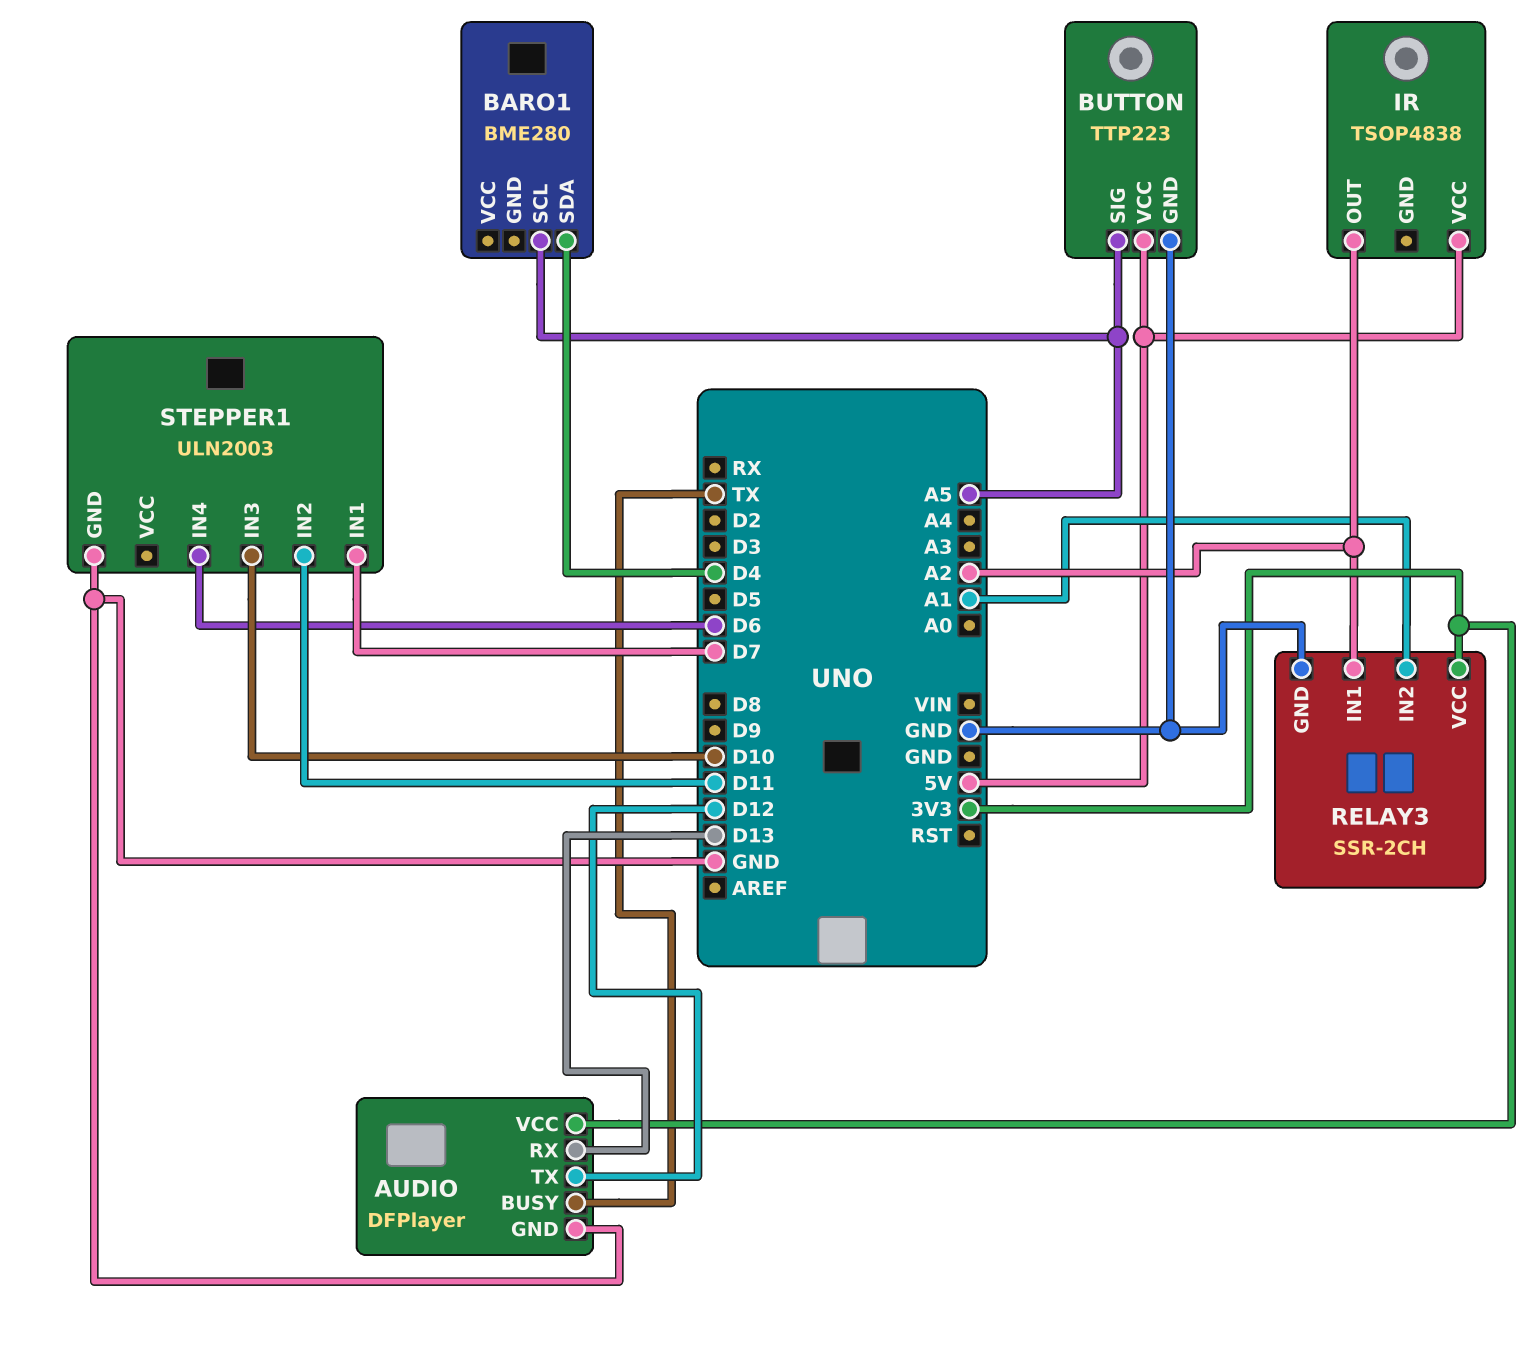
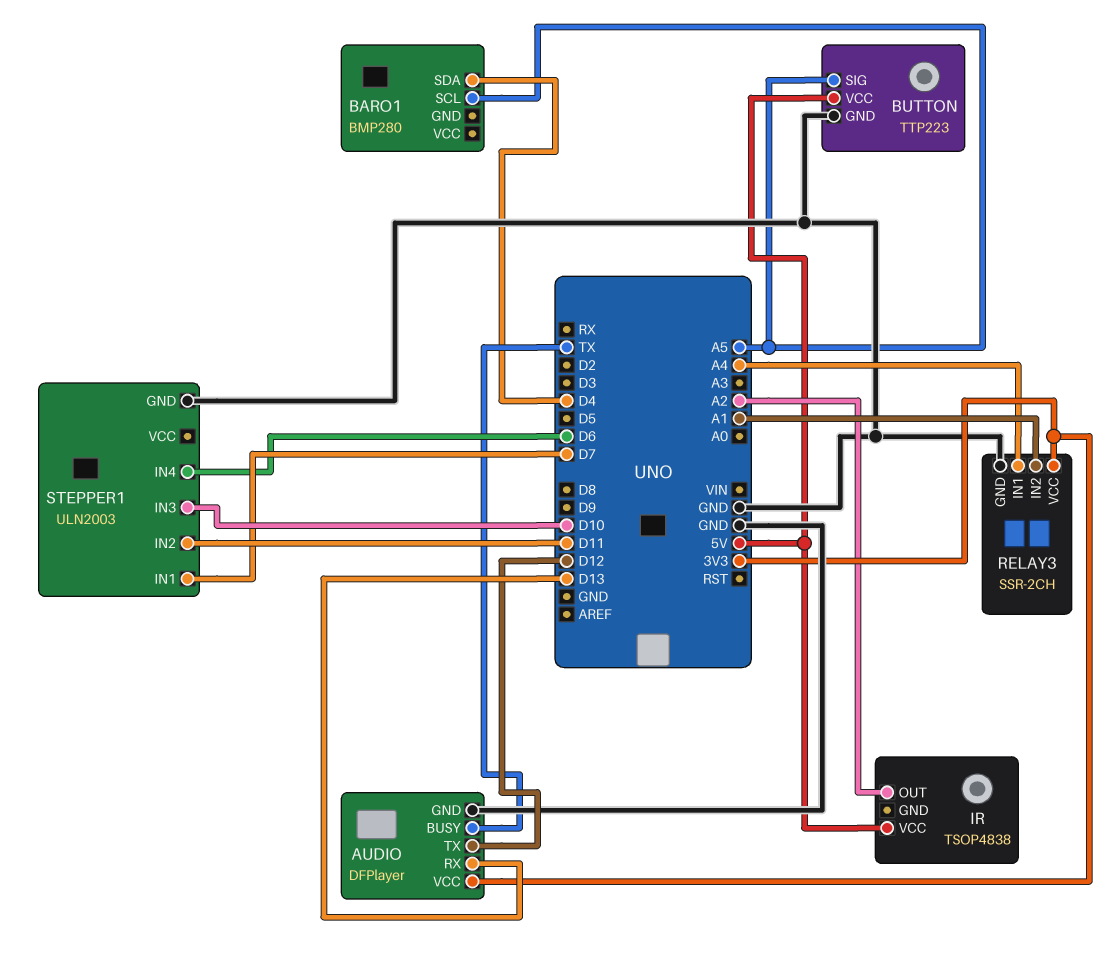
BARO1: BME280 -> BMP280
RELAY3 pin IN1: A2 -> A4

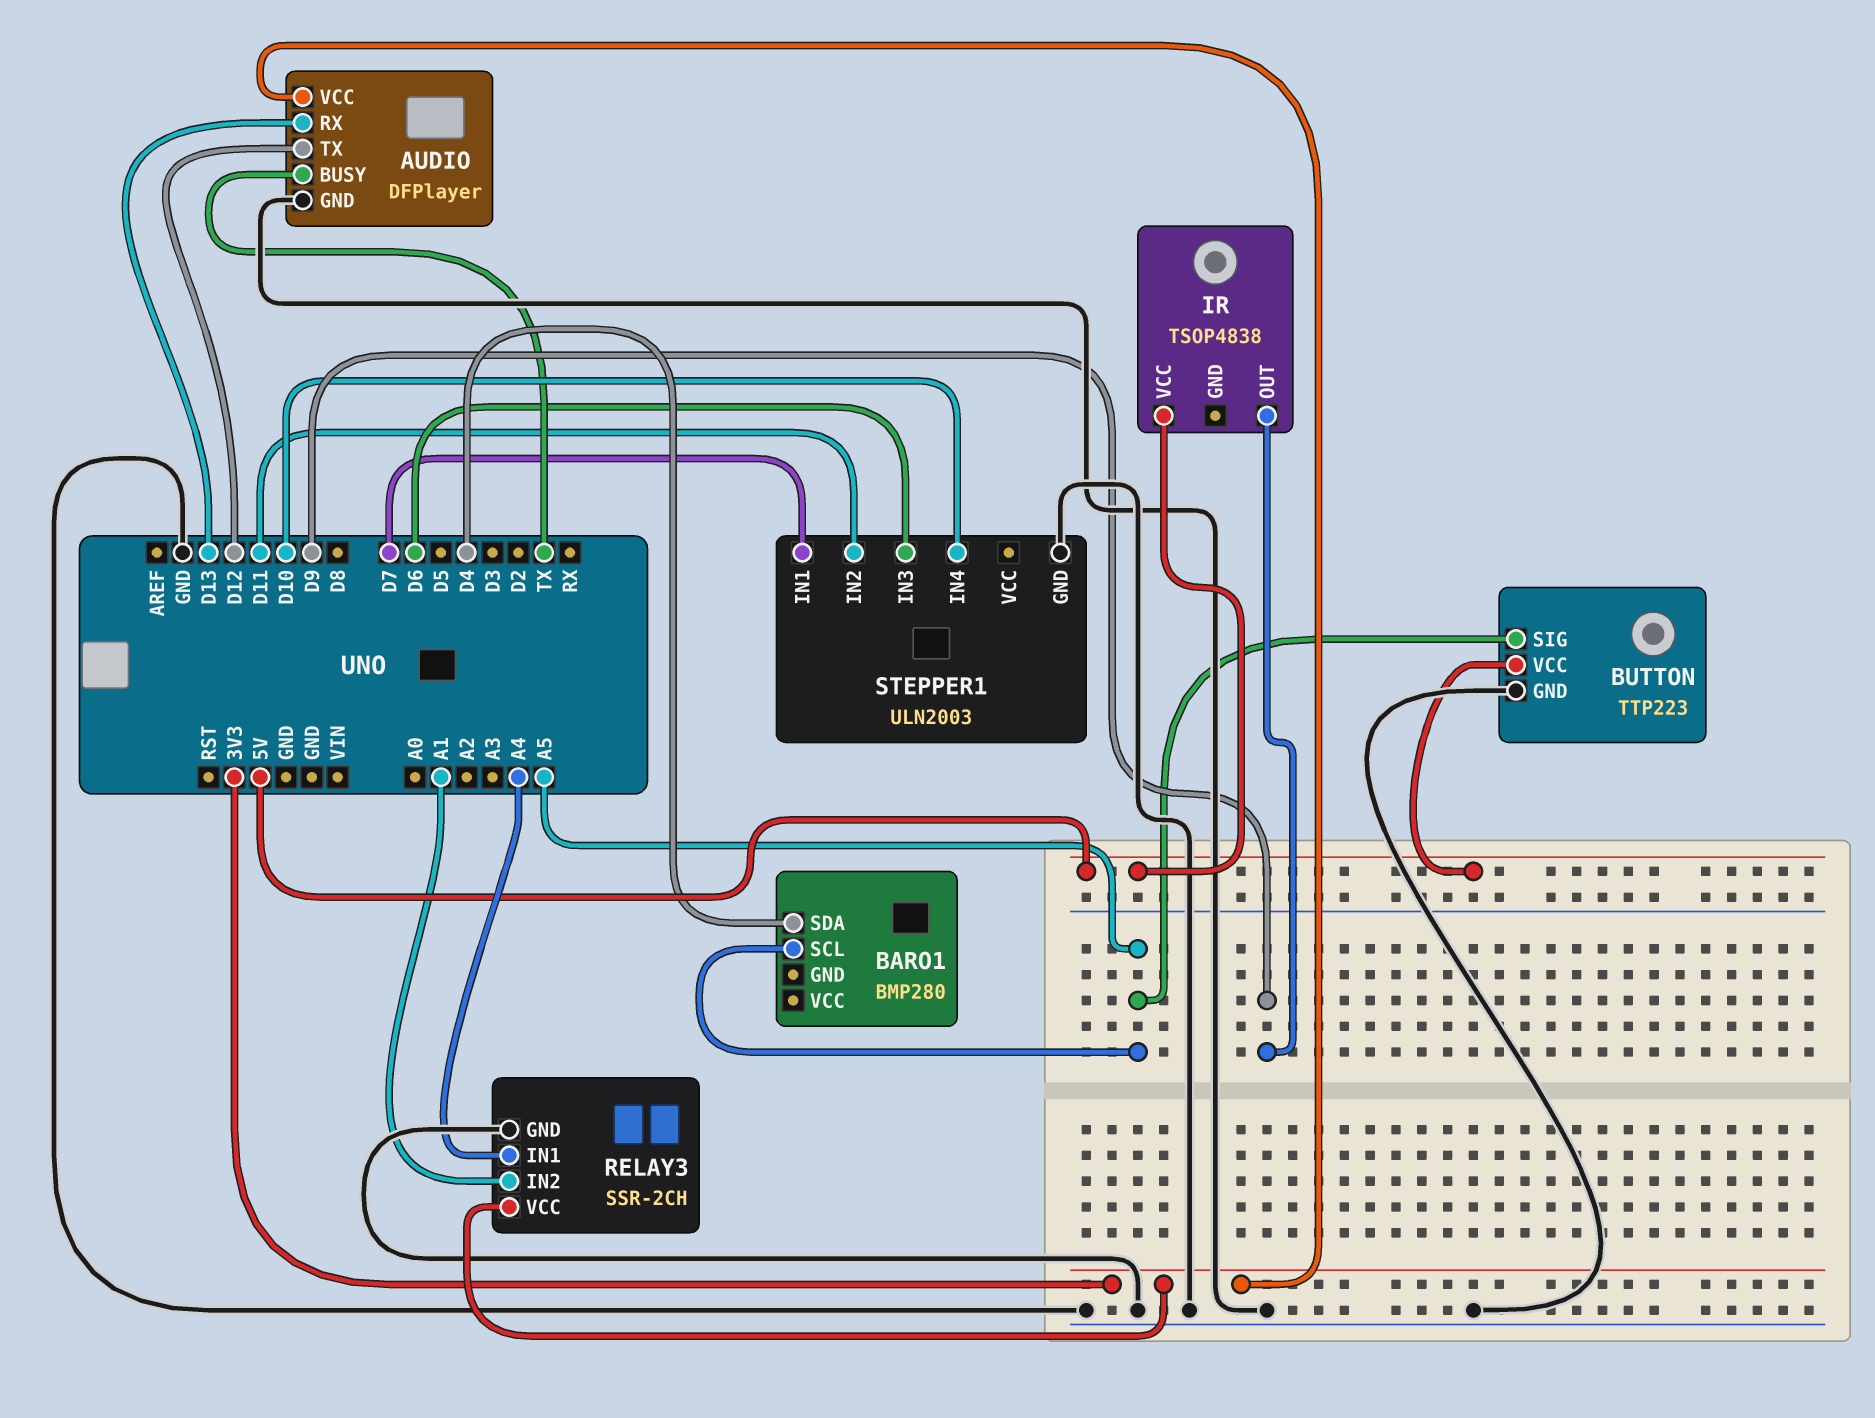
IR pin OUT: A2 -> D9
STEPPER1 pin IN3: D10 -> D6
STEPPER1 pin IN4: D6 -> D10

